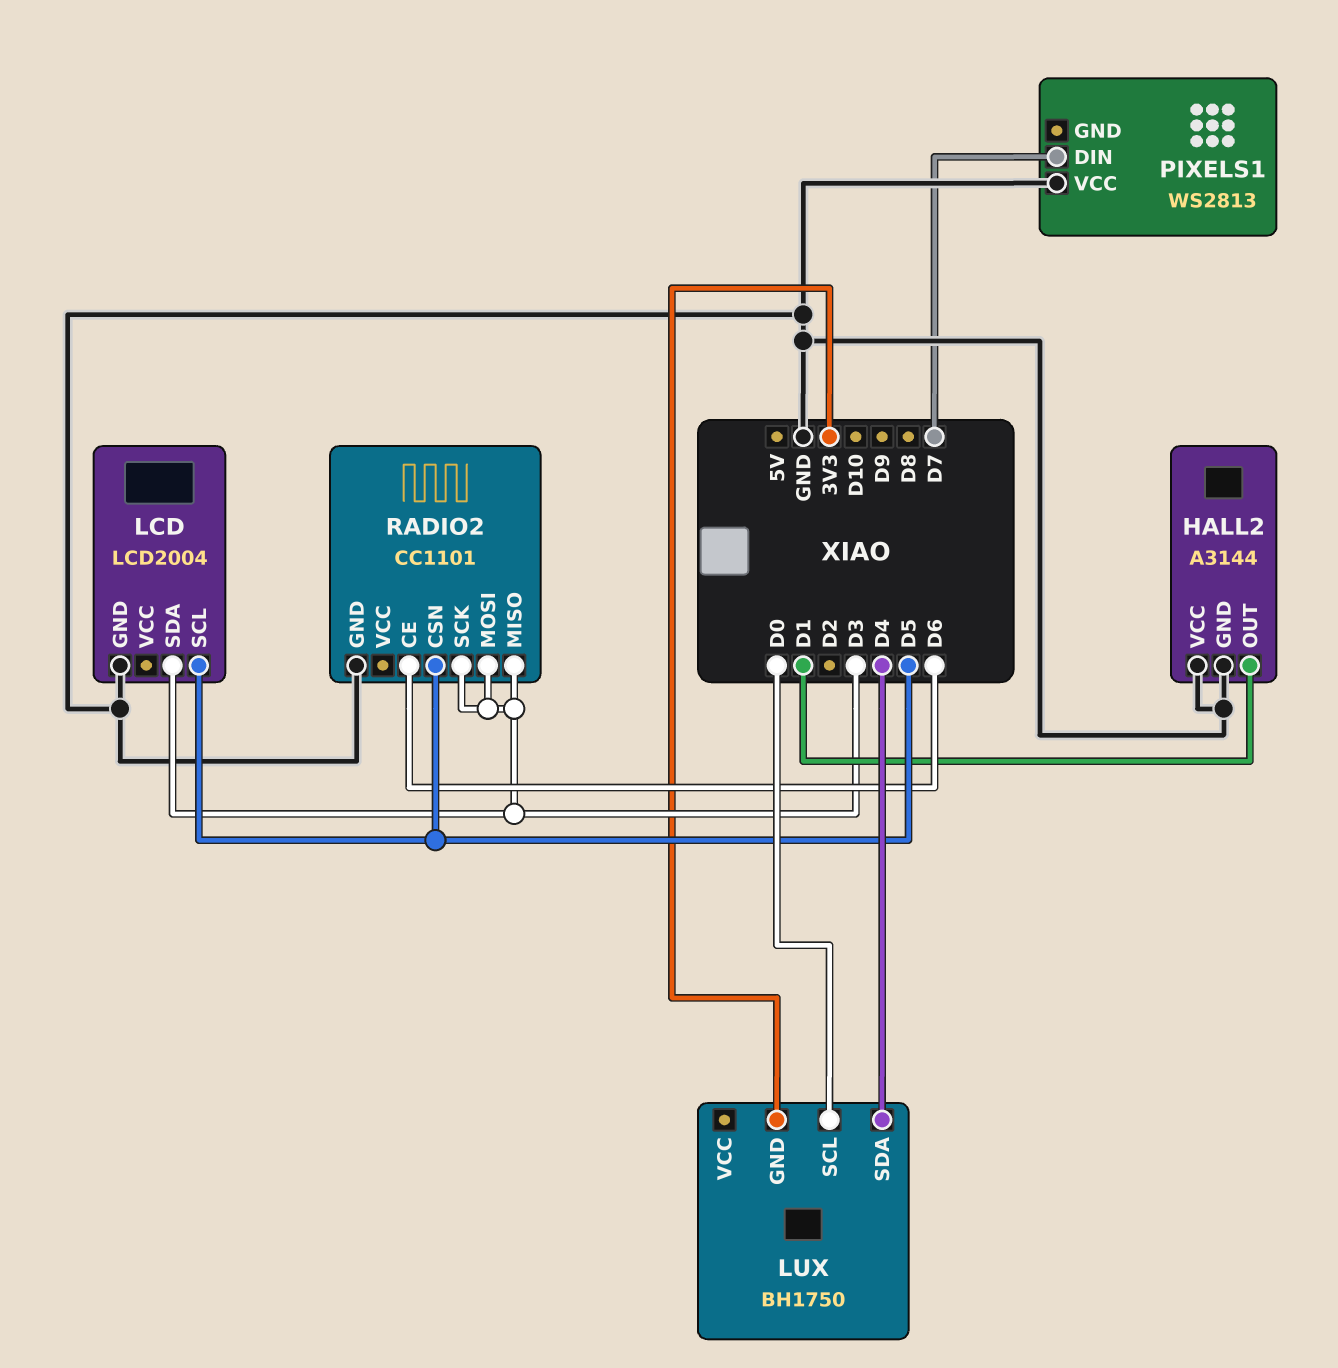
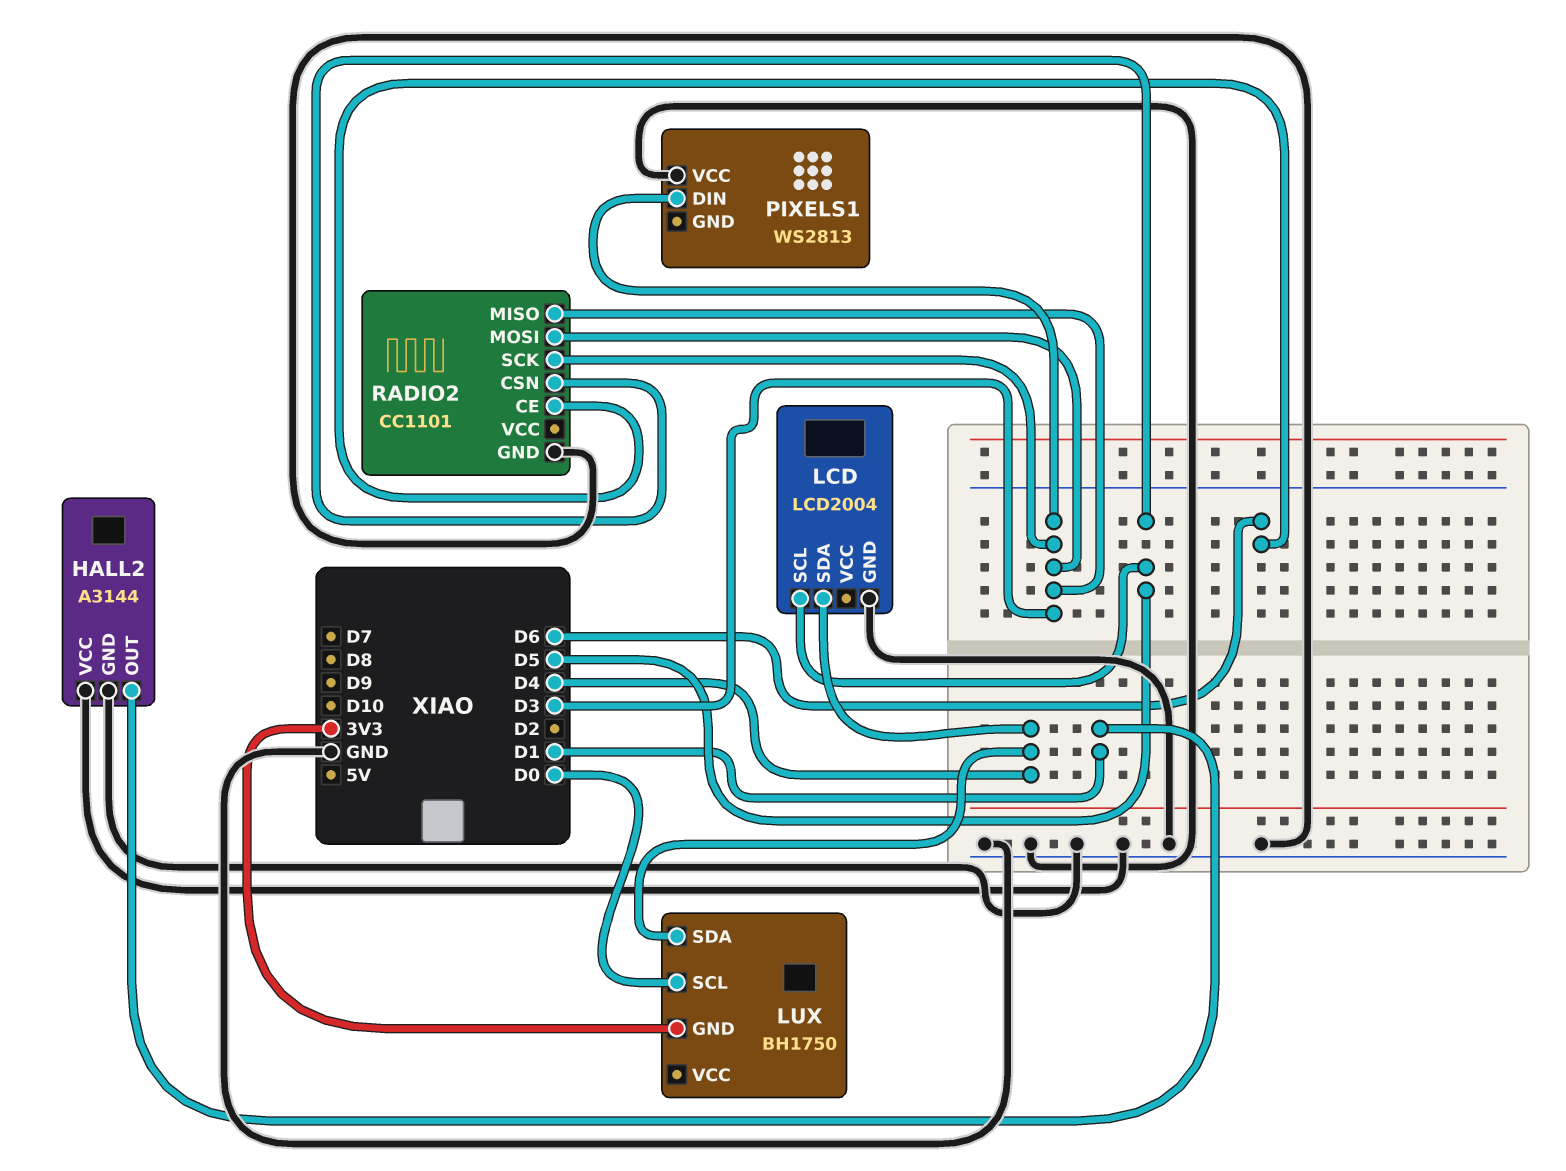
LCD pin SDA: D3 -> D4
PIXELS1 pin DIN: D7 -> D3

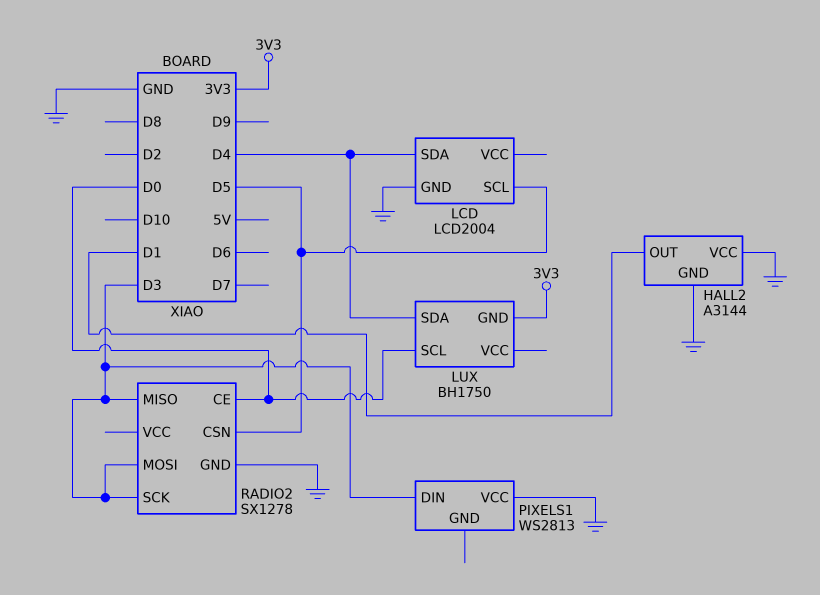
RADIO2: CC1101 -> SX1278
RADIO2 pin CE: D6 -> D0

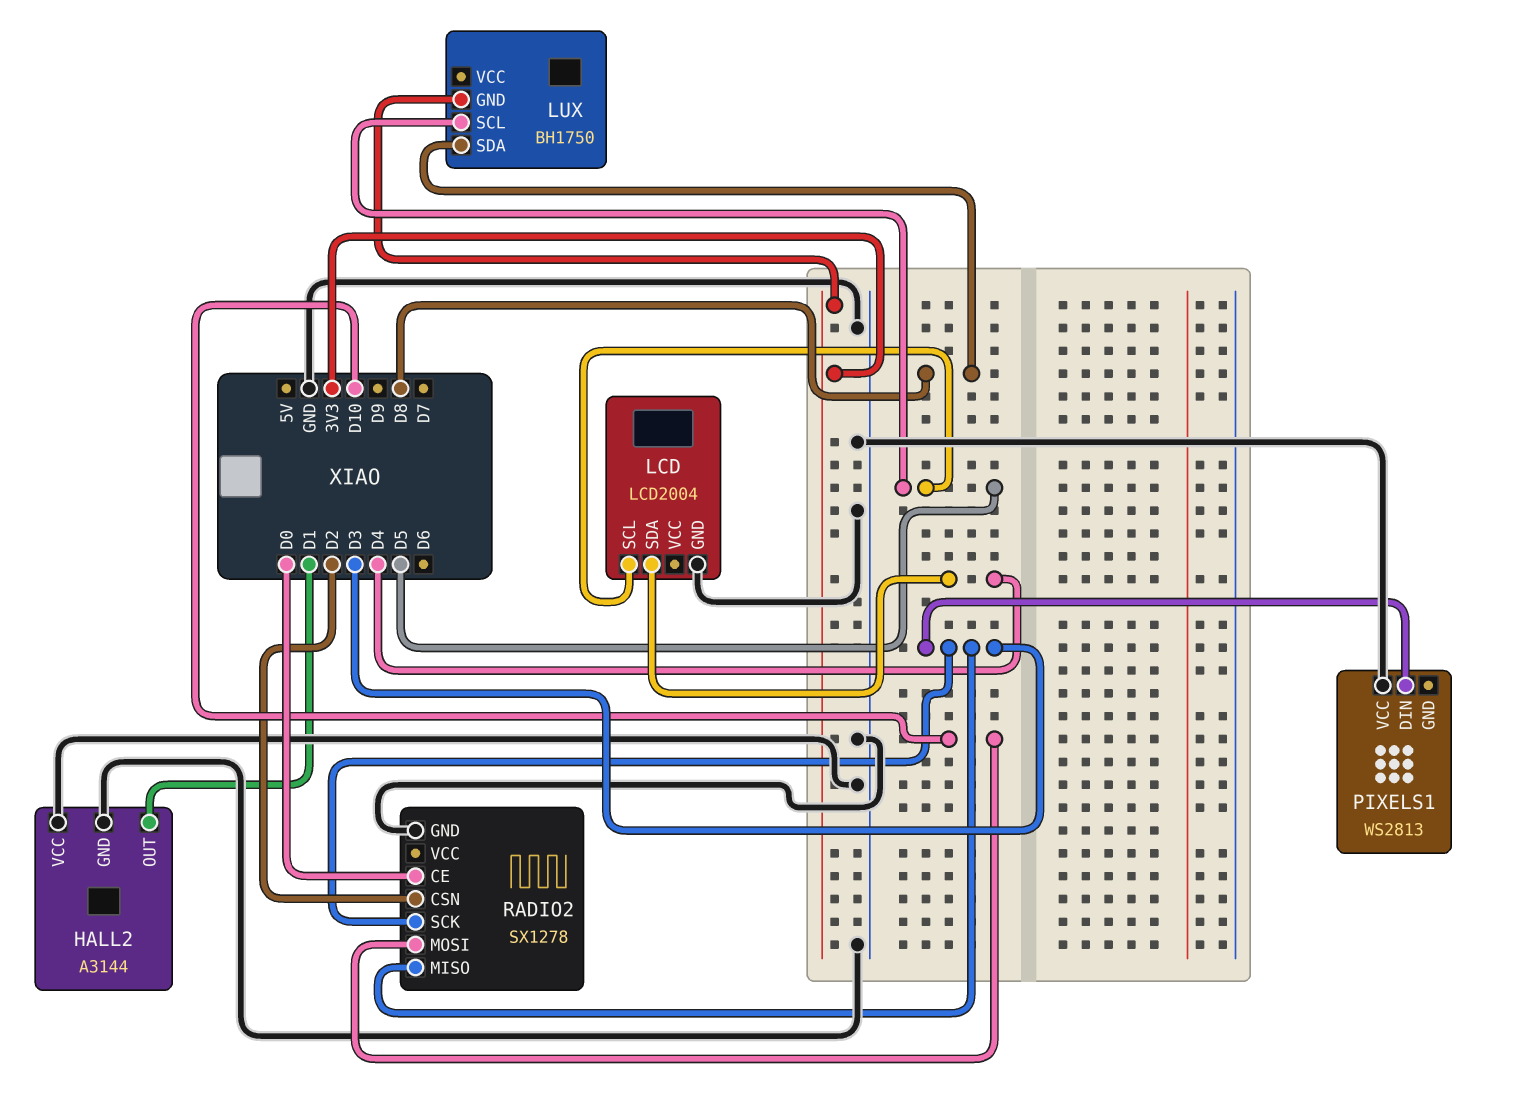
LUX pin SCL: D0 -> D5
LUX pin SDA: D4 -> D8
RADIO2 pin CSN: D5 -> D2
RADIO2 pin MOSI: D3 -> D10

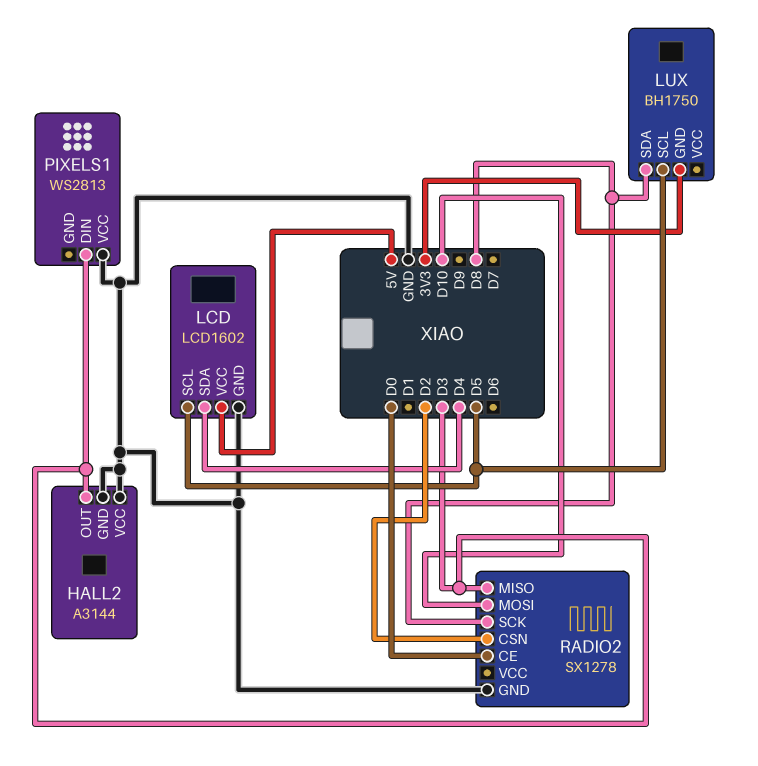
HALL2 pin OUT: D1 -> D3
LCD: LCD2004 -> LCD1602
LCD pin VCC: none -> 5V
RADIO2 pin SCK: D3 -> D8

